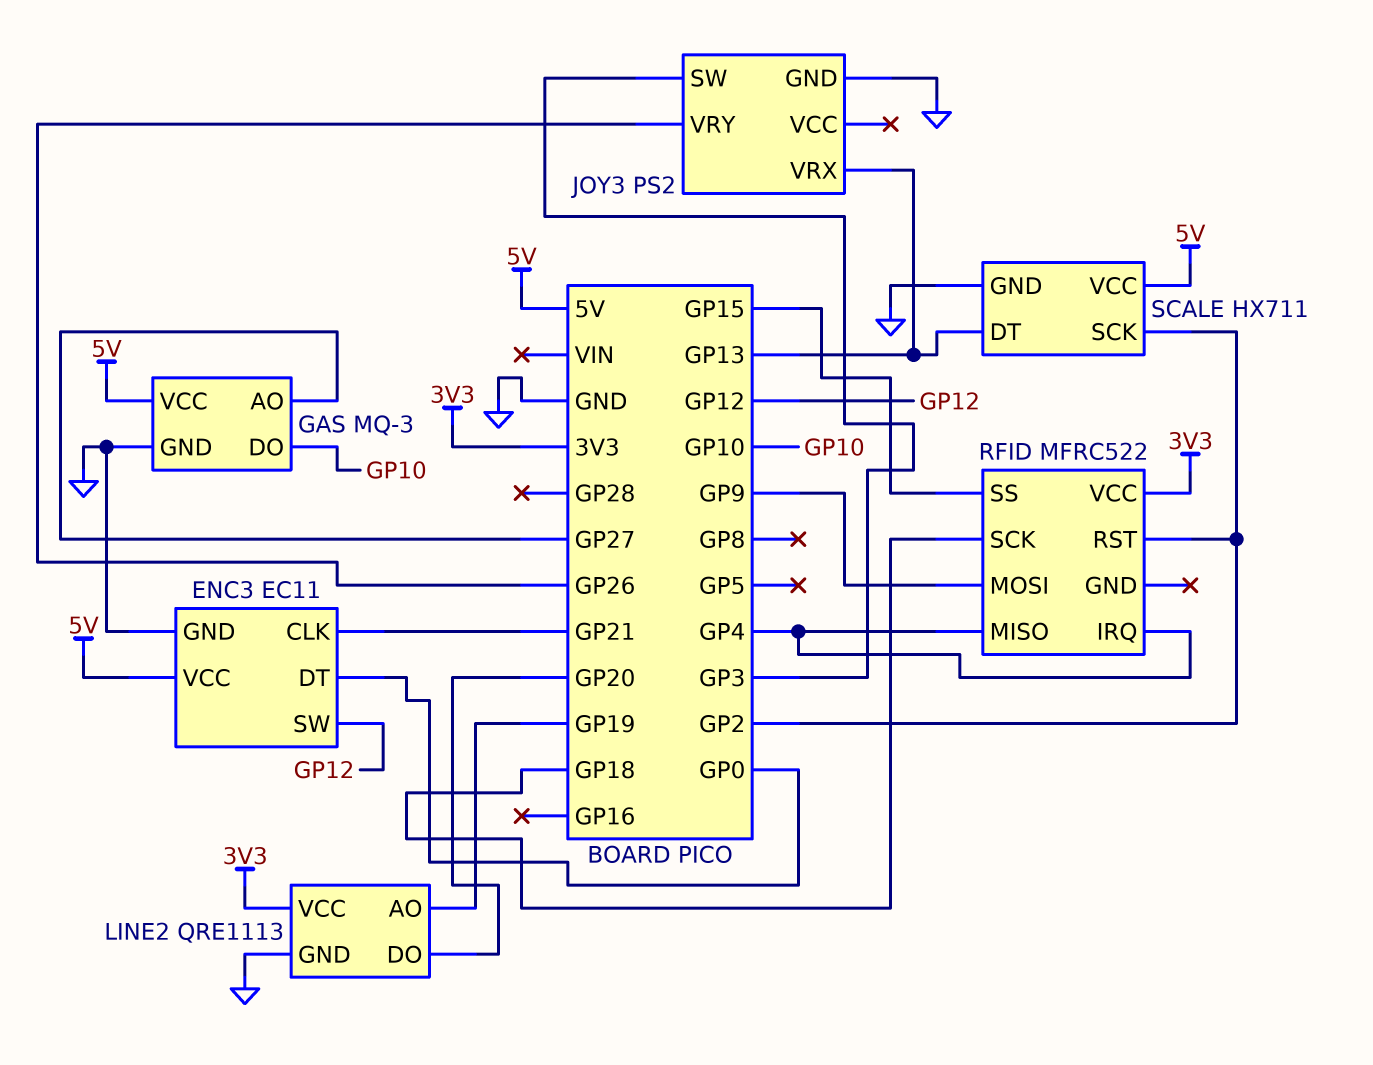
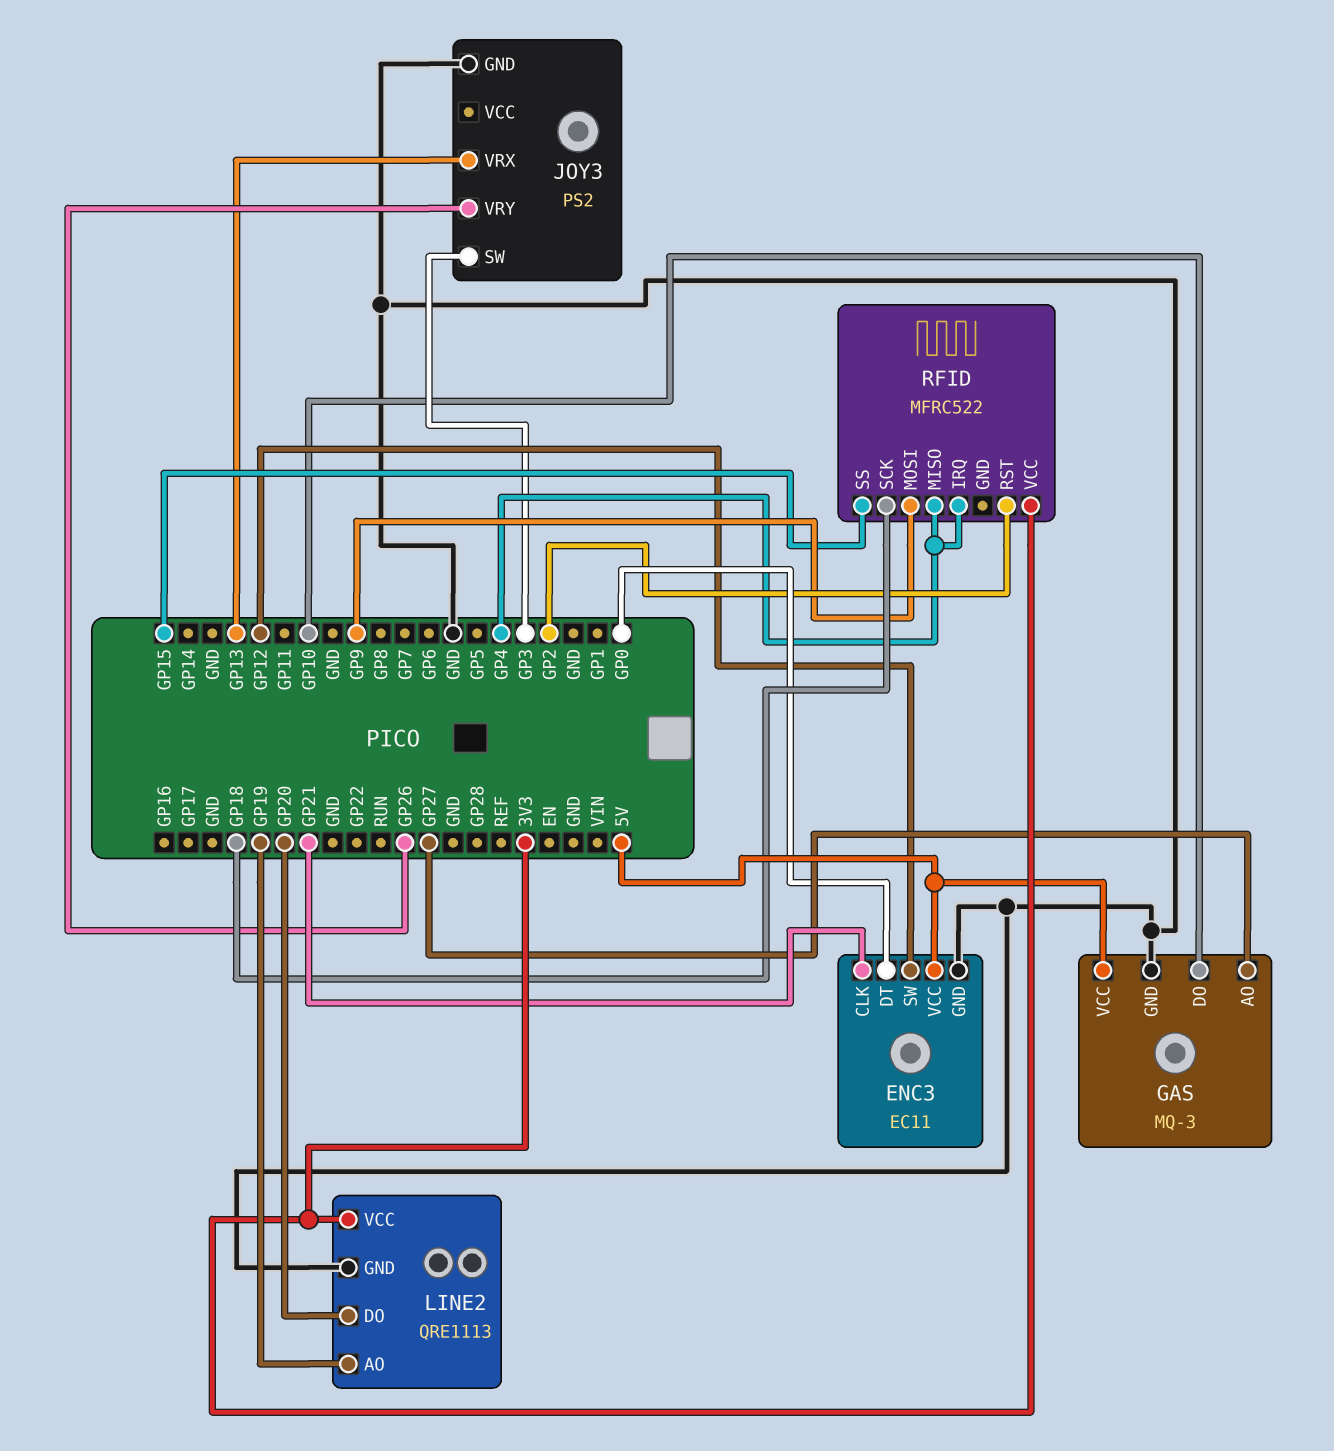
SCALE: HX711 -> none
SCALE pin DT: GP13 -> none
SCALE pin GND: GND -> none
SCALE pin SCK: GP2 -> none
SCALE pin VCC: 5V -> none

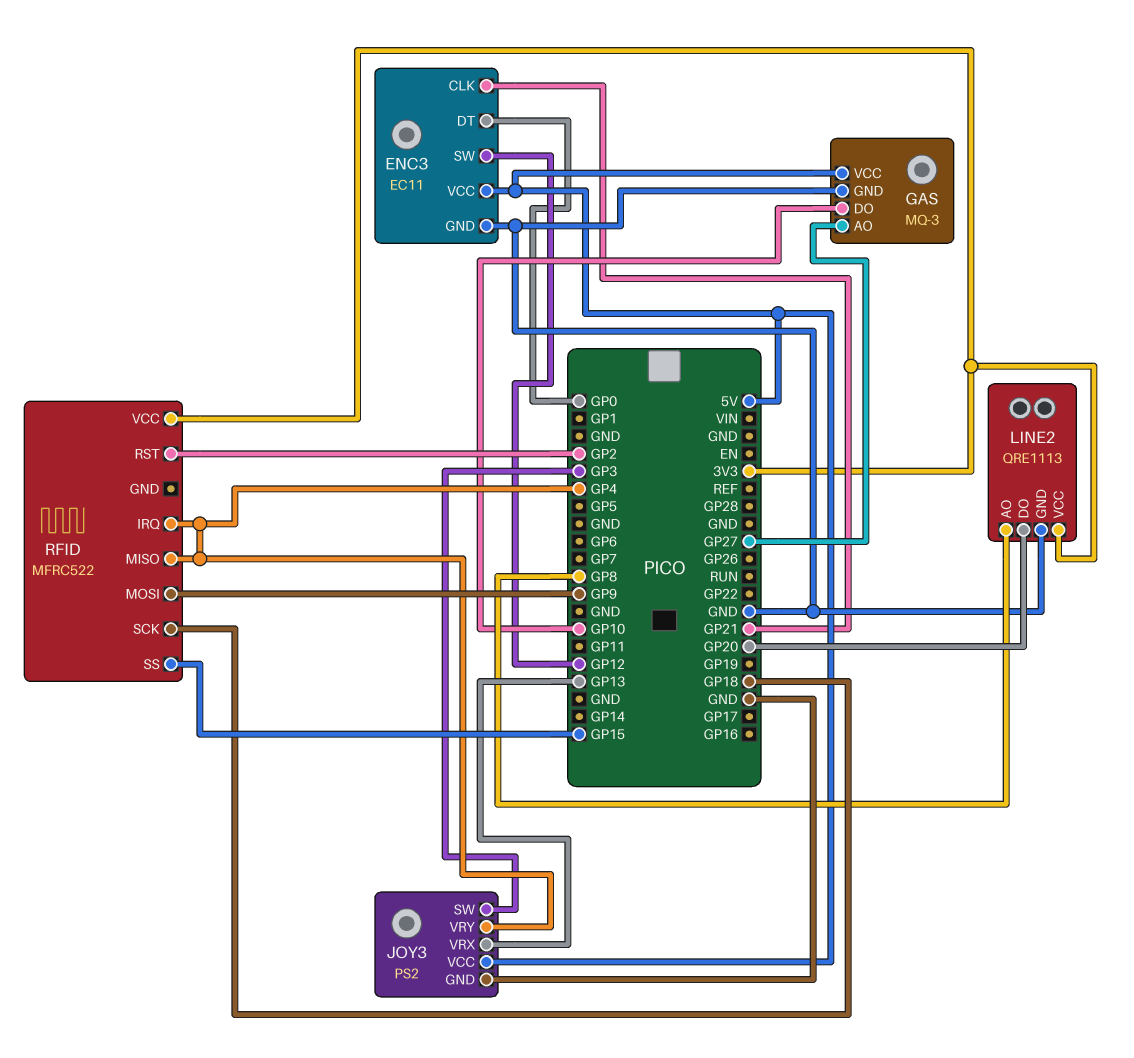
JOY3 pin VCC: none -> 5V
JOY3 pin VRY: GP26 -> GP4
LINE2 pin AO: GP19 -> GP8

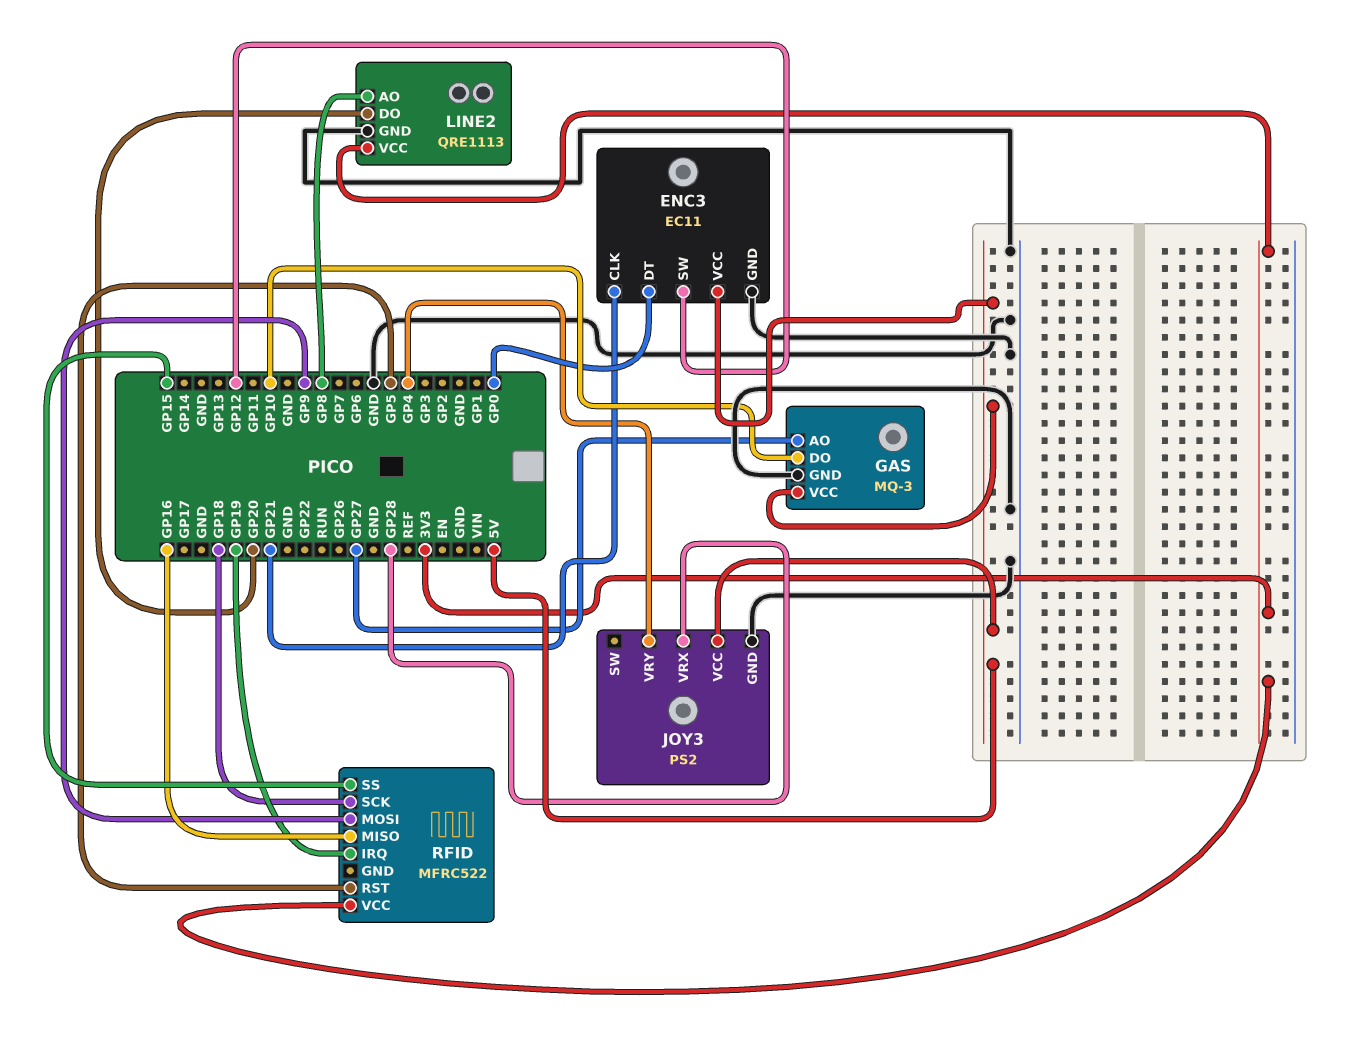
JOY3 pin SW: GP3 -> none
JOY3 pin VRX: GP13 -> GP28
RFID pin IRQ: GP4 -> GP19
RFID pin MISO: GP4 -> GP16
RFID pin RST: GP2 -> GP5

